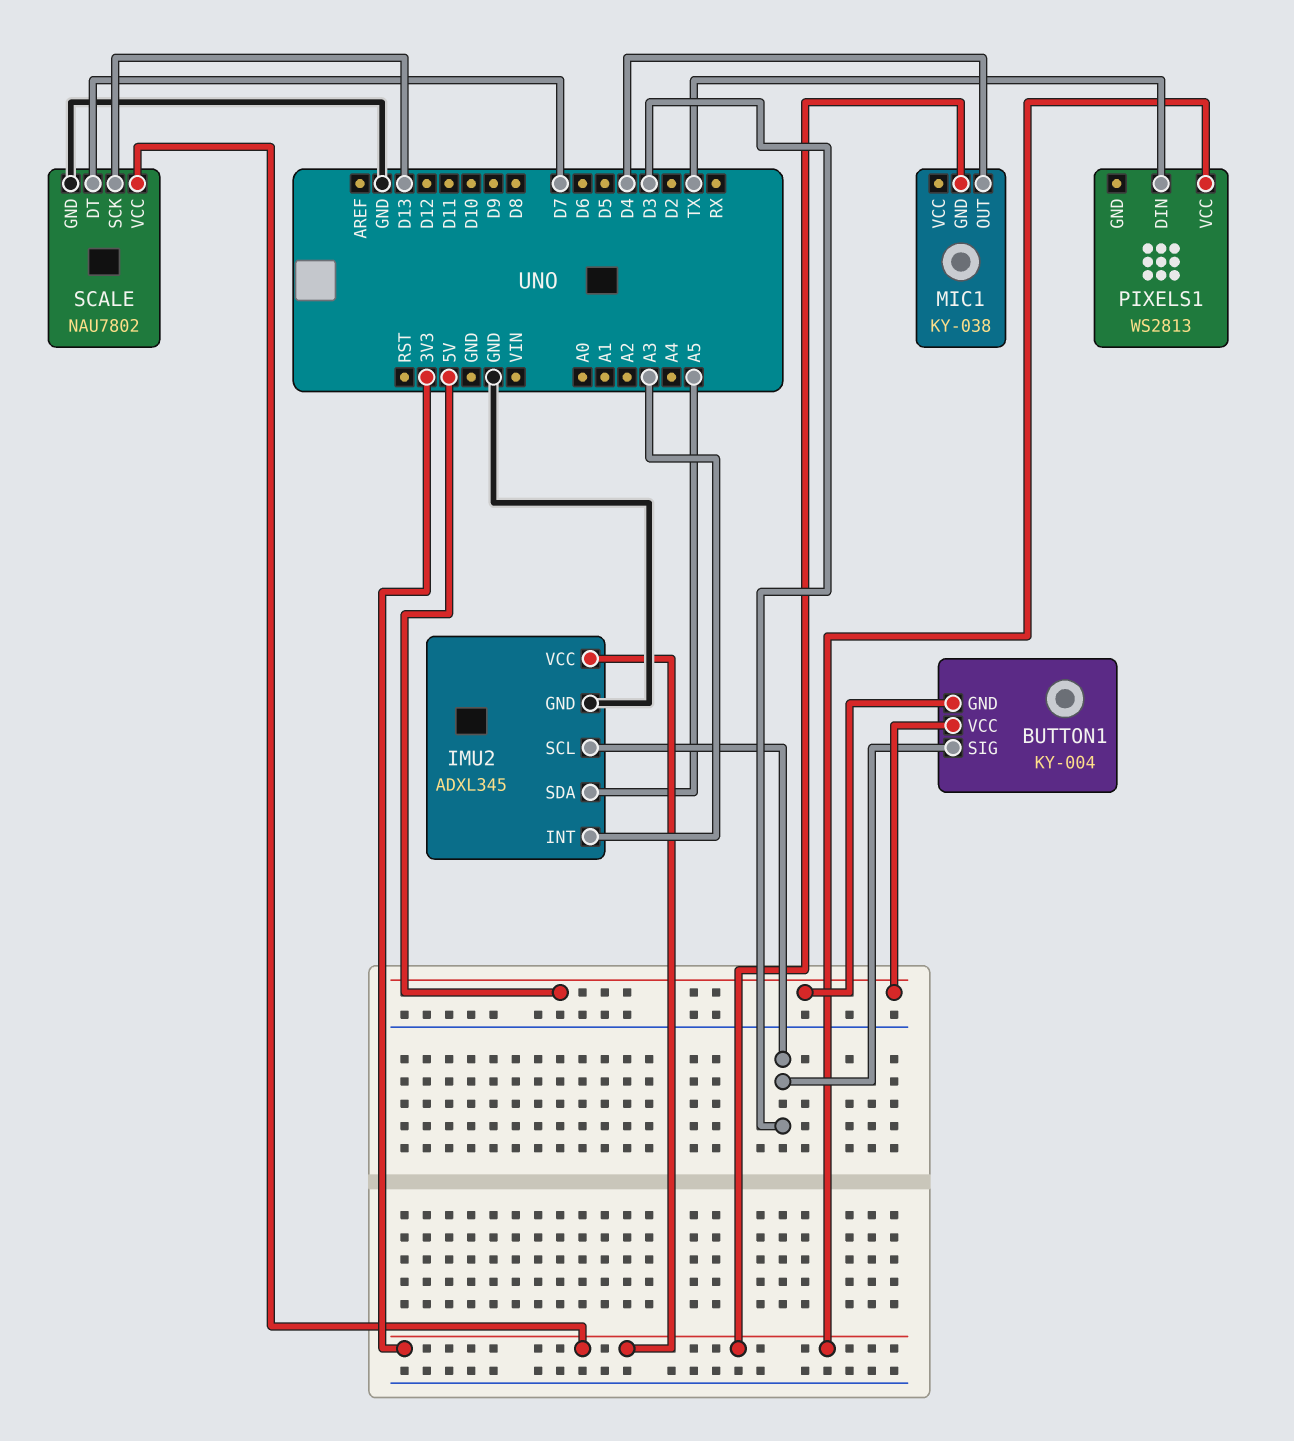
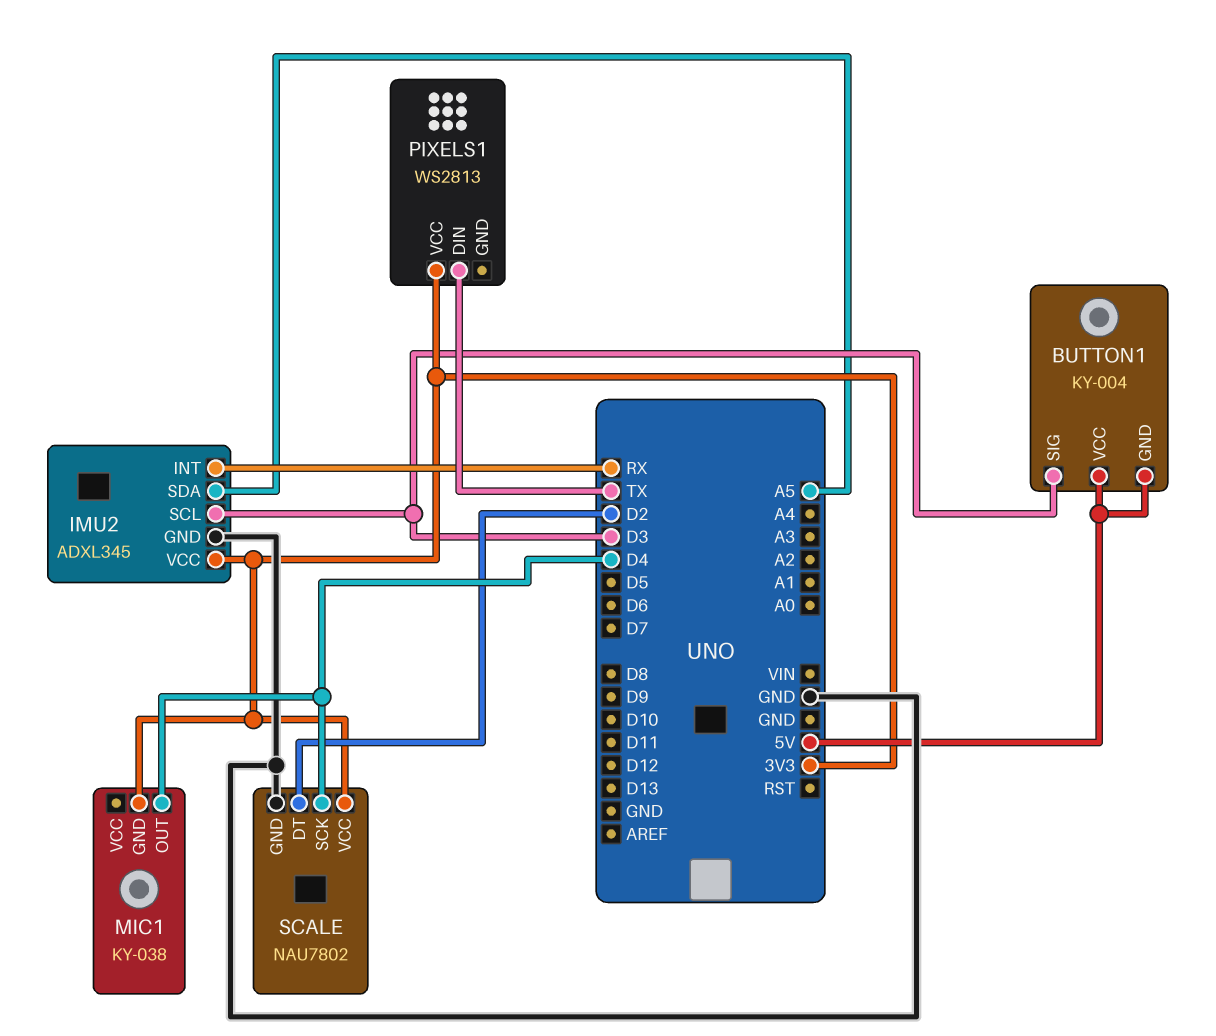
IMU2 pin INT: A3 -> RX
SCALE pin DT: D7 -> D2
SCALE pin SCK: D13 -> D4

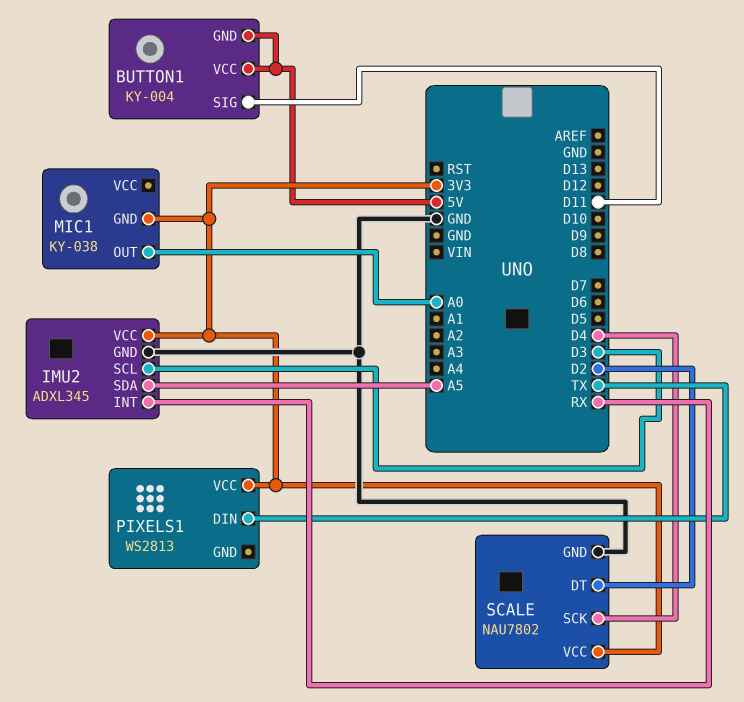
BUTTON1 pin SIG: D3 -> D11
MIC1 pin OUT: D4 -> A0

